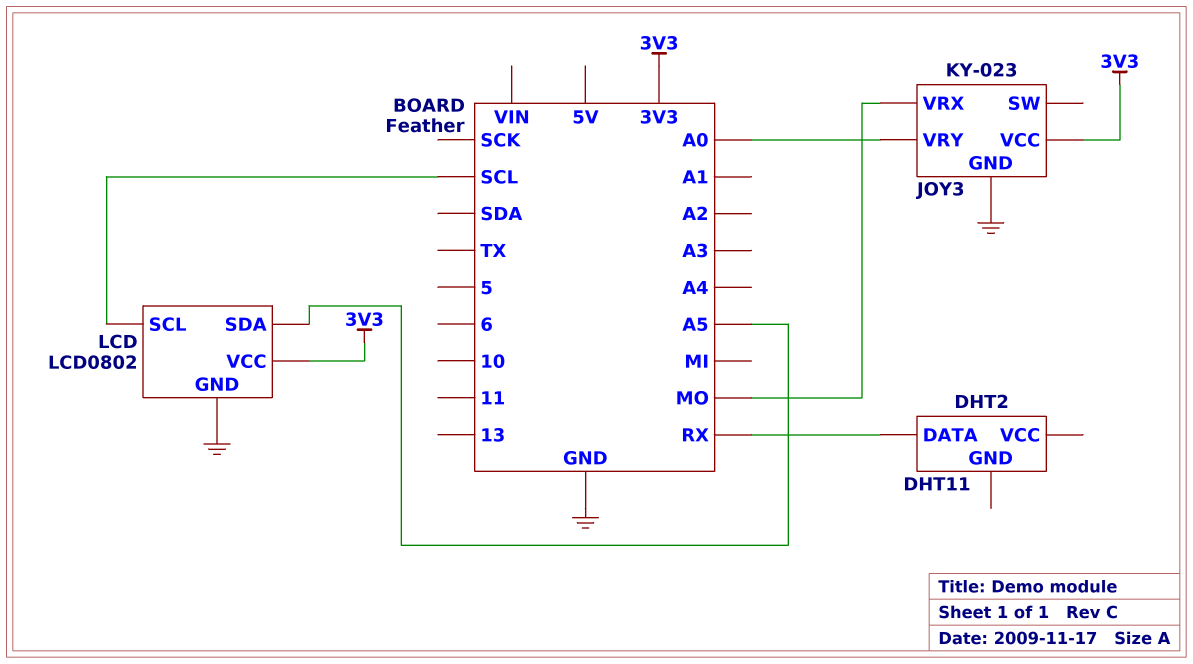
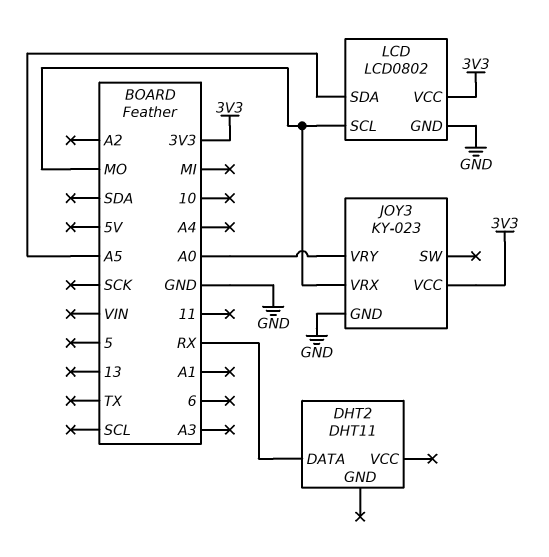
LCD pin SCL: SCL -> MO

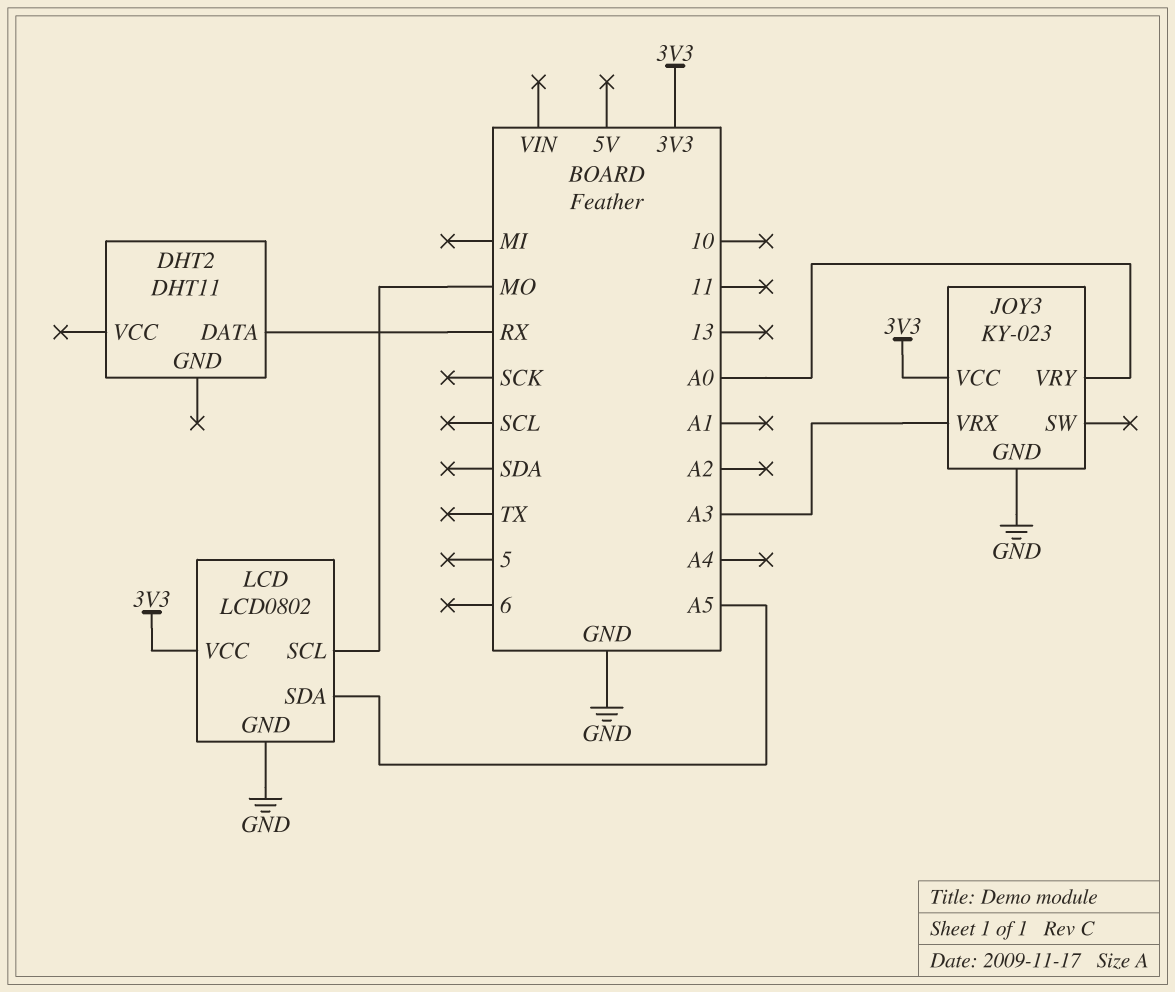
JOY3 pin VRX: MO -> A3

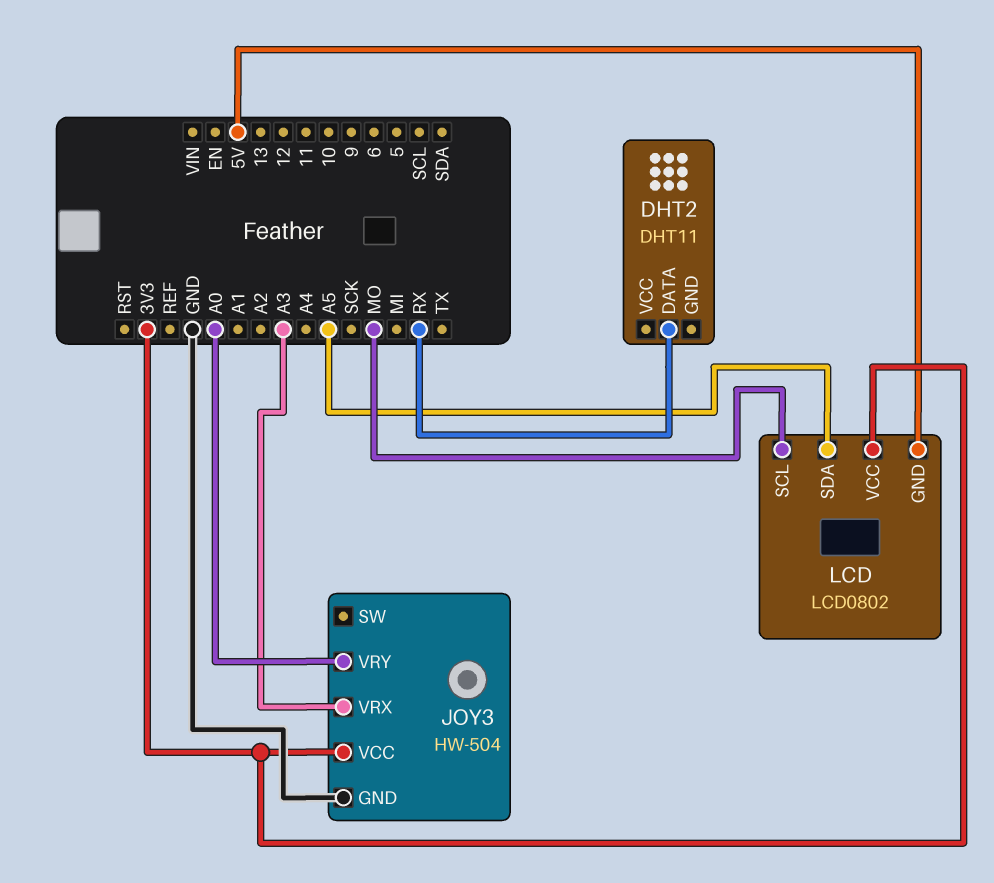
JOY3: KY-023 -> HW-504
LCD pin GND: GND -> 5V

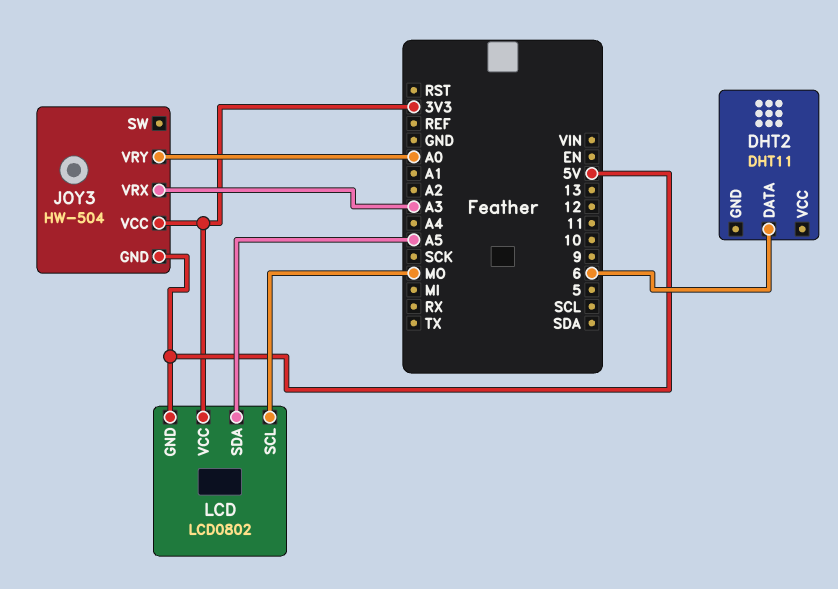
DHT2 pin DATA: RX -> 6
JOY3 pin GND: GND -> 5V

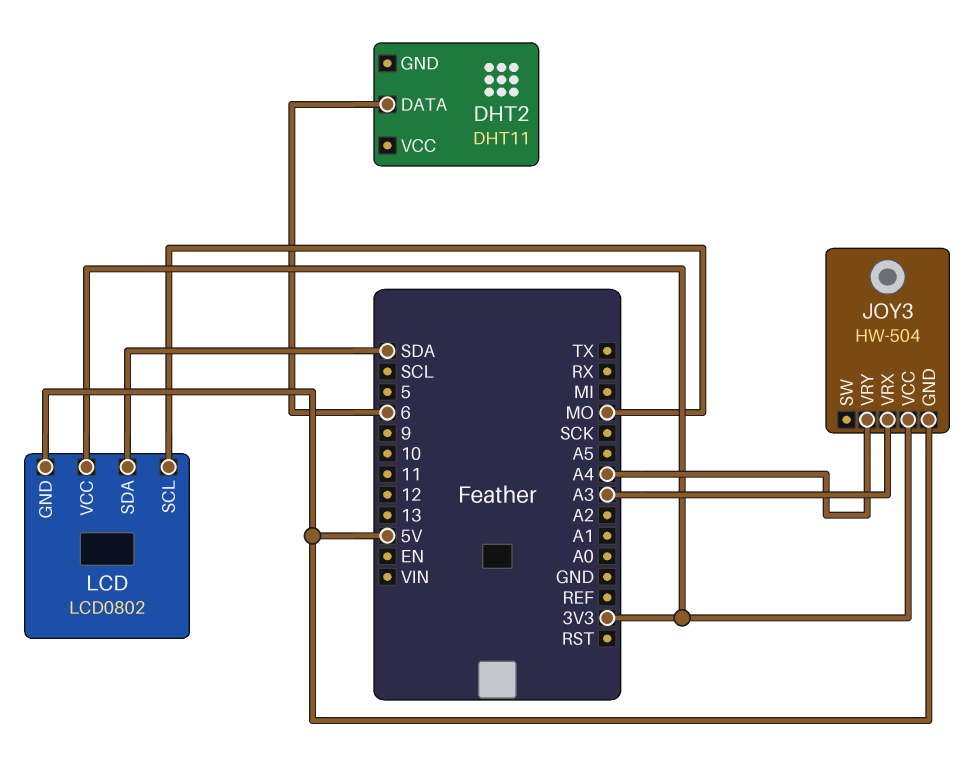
JOY3 pin VRY: A0 -> A4
LCD pin SDA: A5 -> SDA

